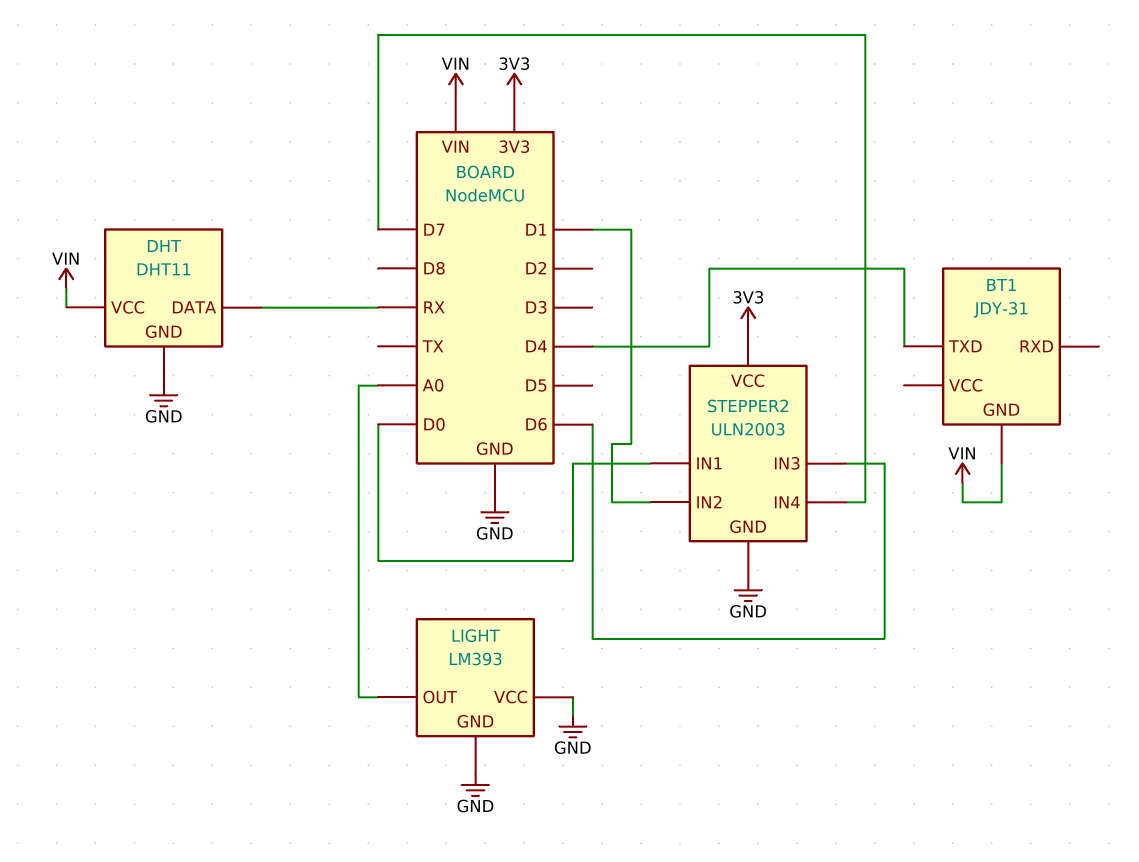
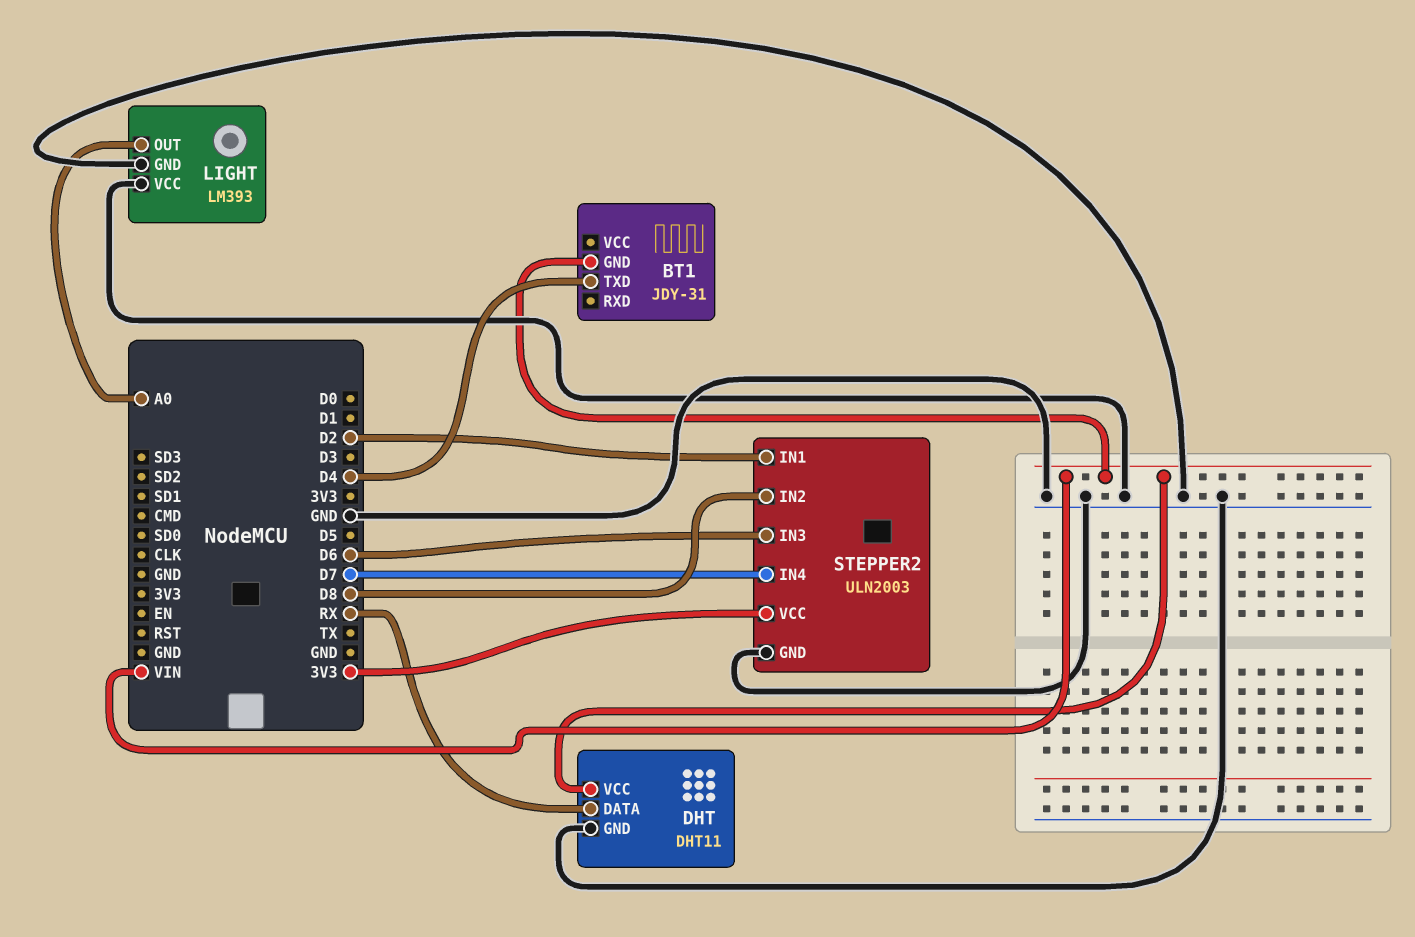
STEPPER2 pin IN1: D0 -> D2
STEPPER2 pin IN2: D1 -> D8

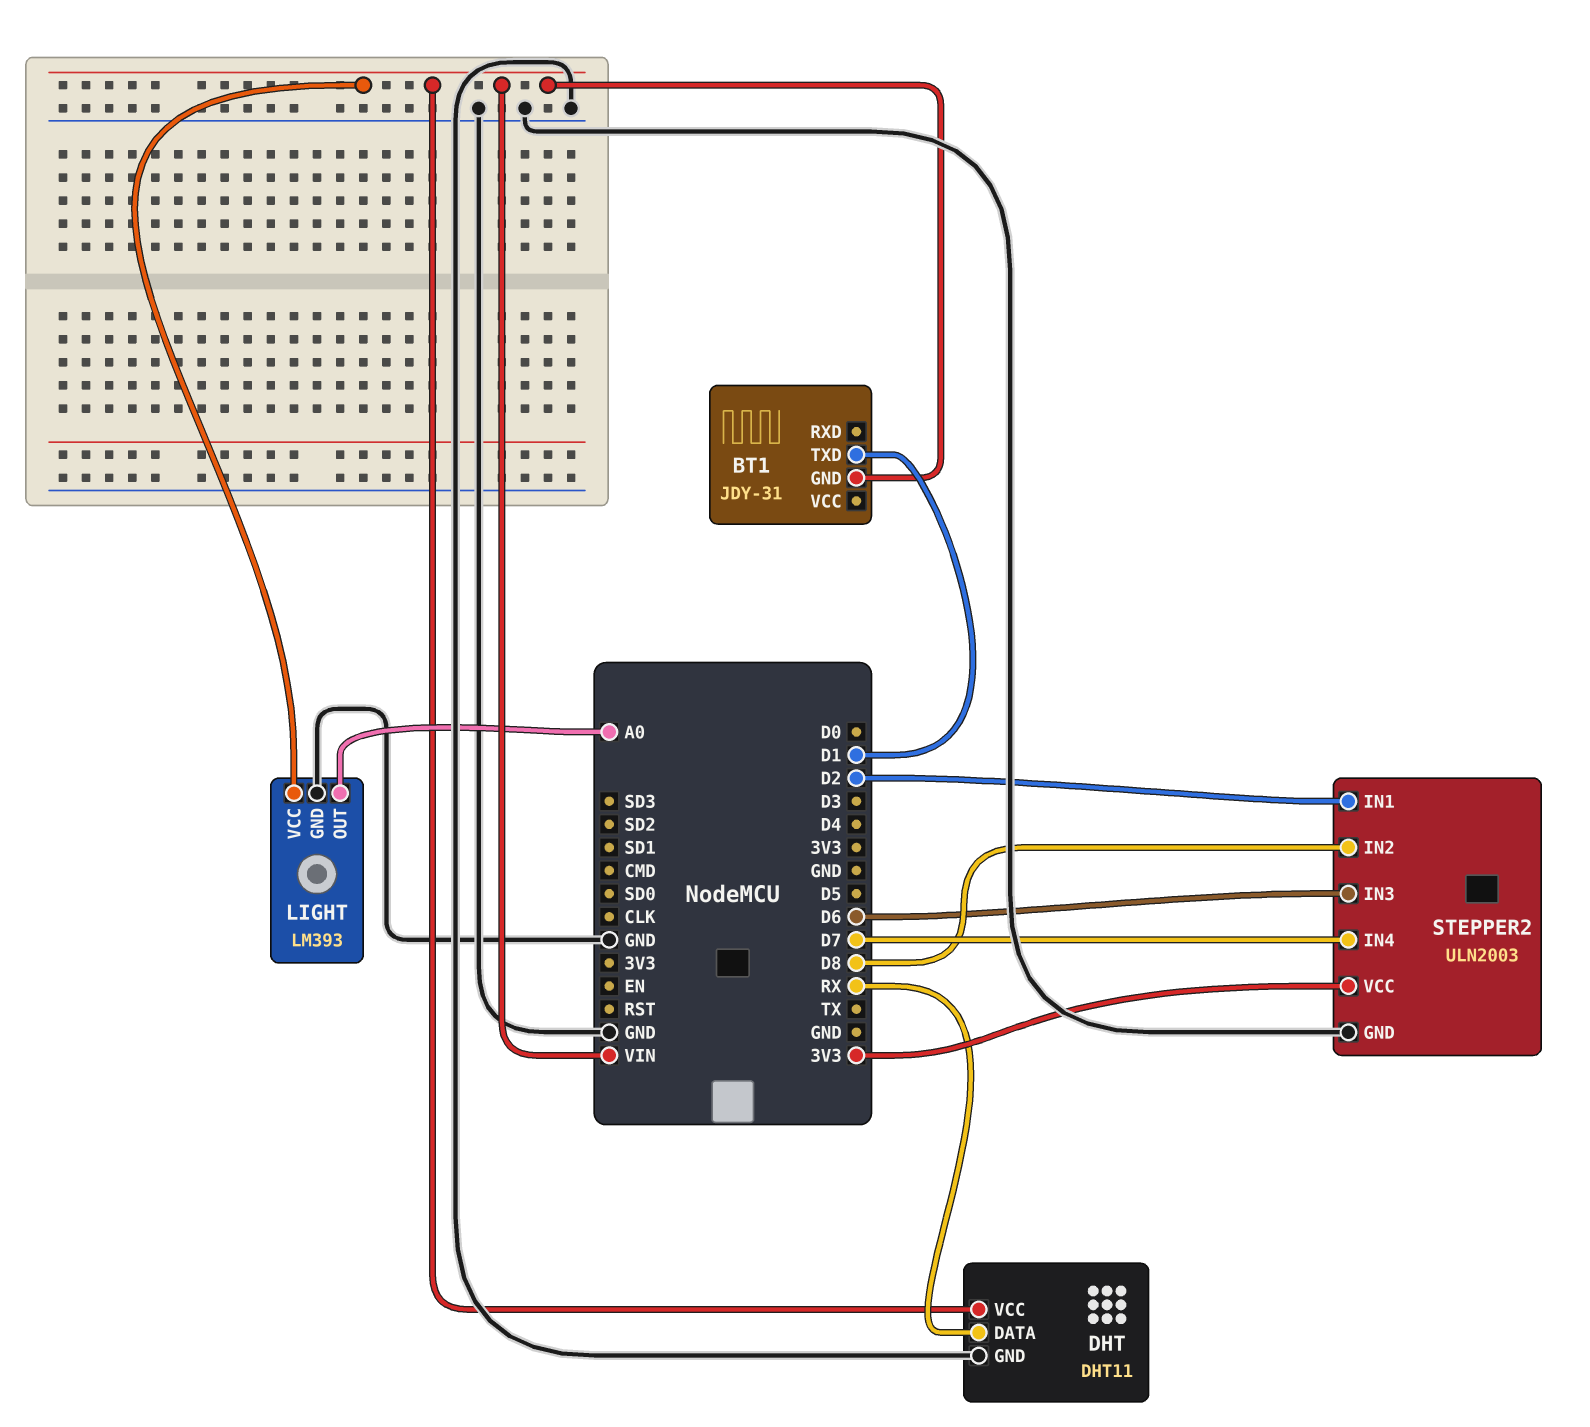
BT1 pin TXD: D4 -> D1
LIGHT pin VCC: GND -> VIN

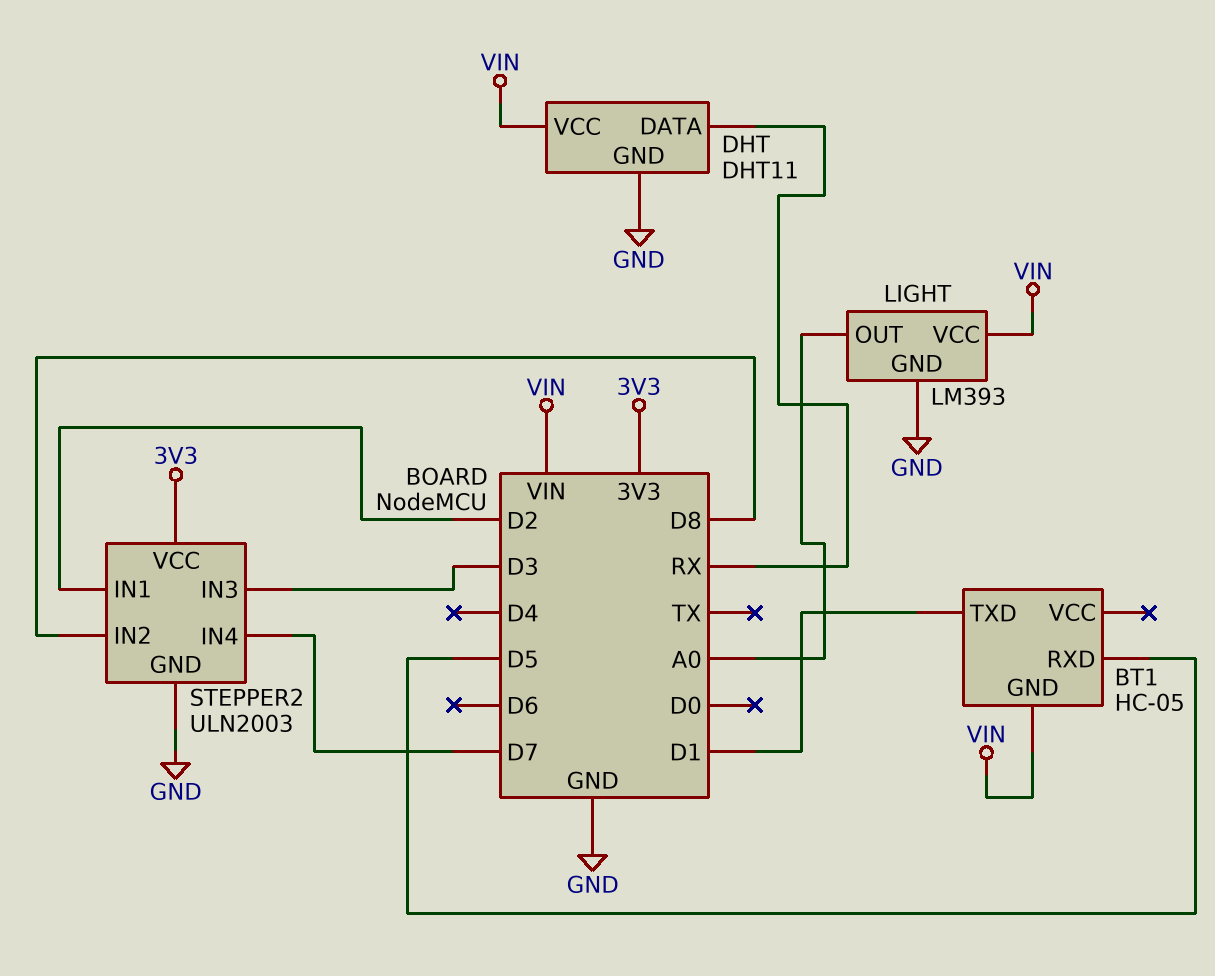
BT1: JDY-31 -> HC-05
BT1 pin RXD: none -> D5
STEPPER2 pin IN3: D6 -> D3

